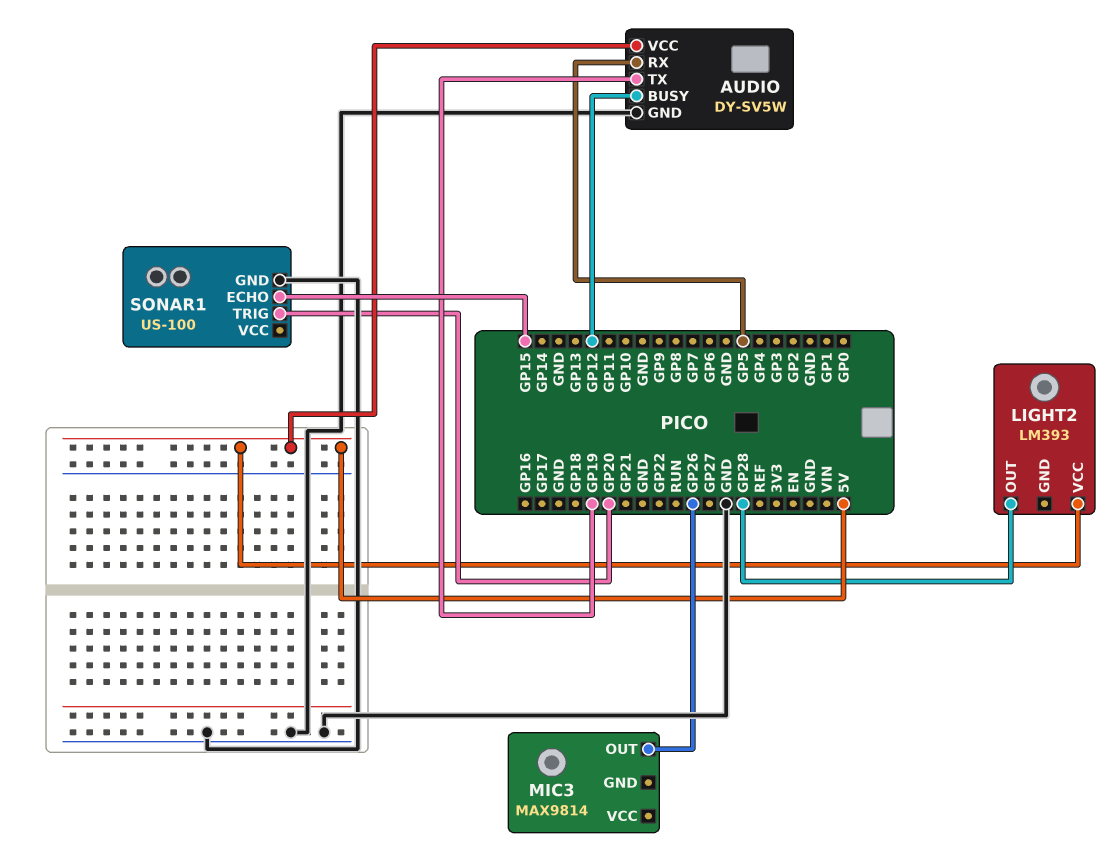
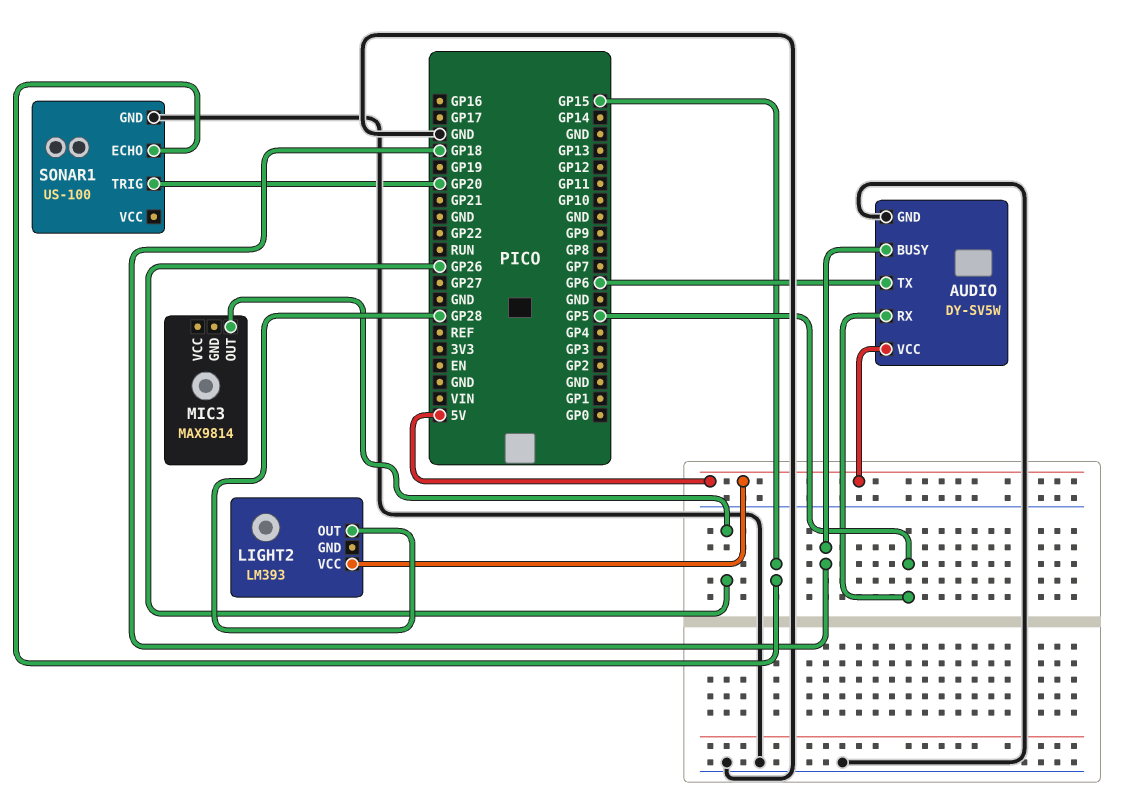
AUDIO pin BUSY: GP12 -> GP18
AUDIO pin TX: GP19 -> GP6

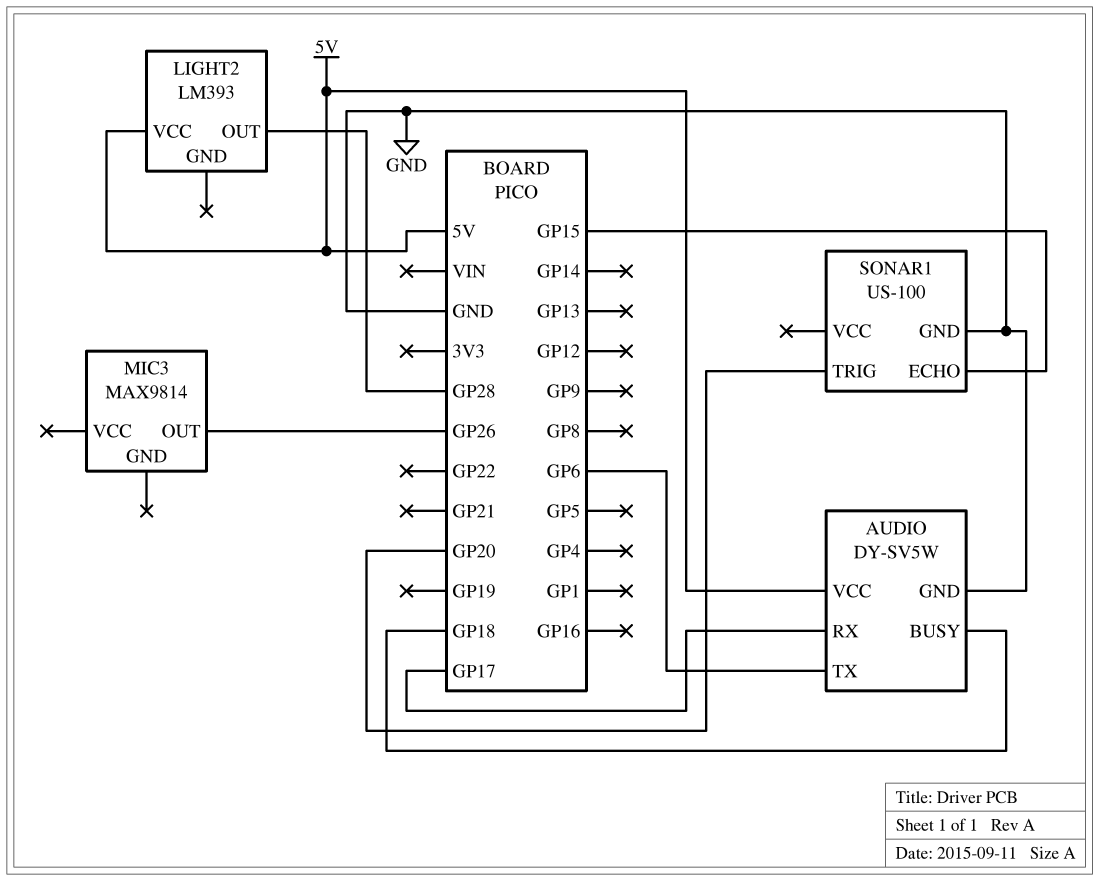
AUDIO pin RX: GP5 -> GP17

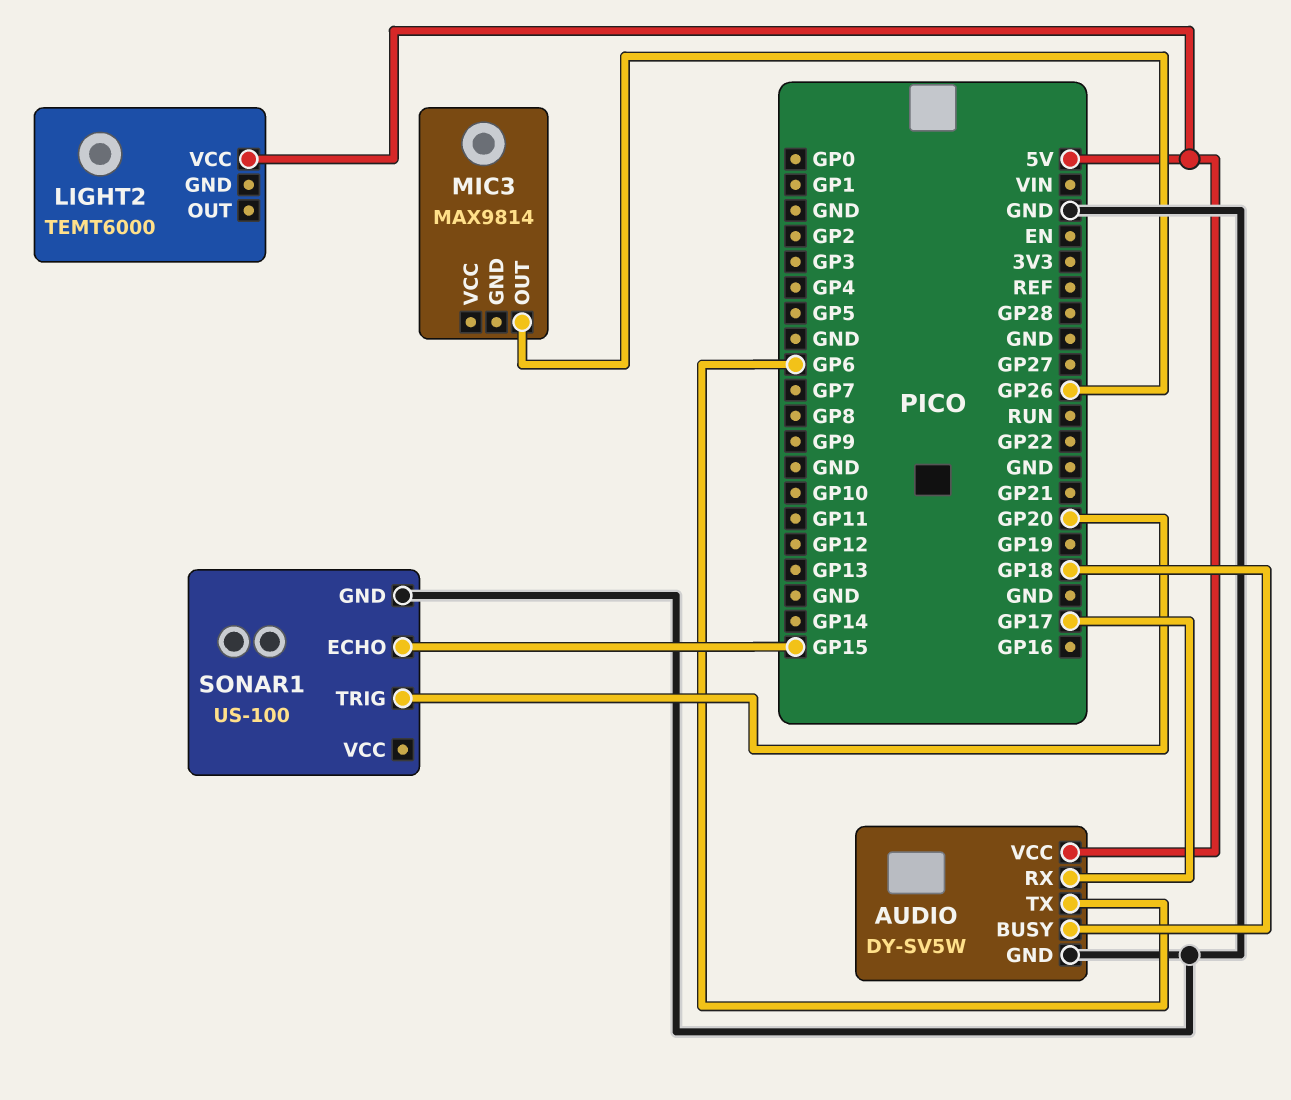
LIGHT2: LM393 -> TEMT6000
LIGHT2 pin OUT: GP28 -> none

